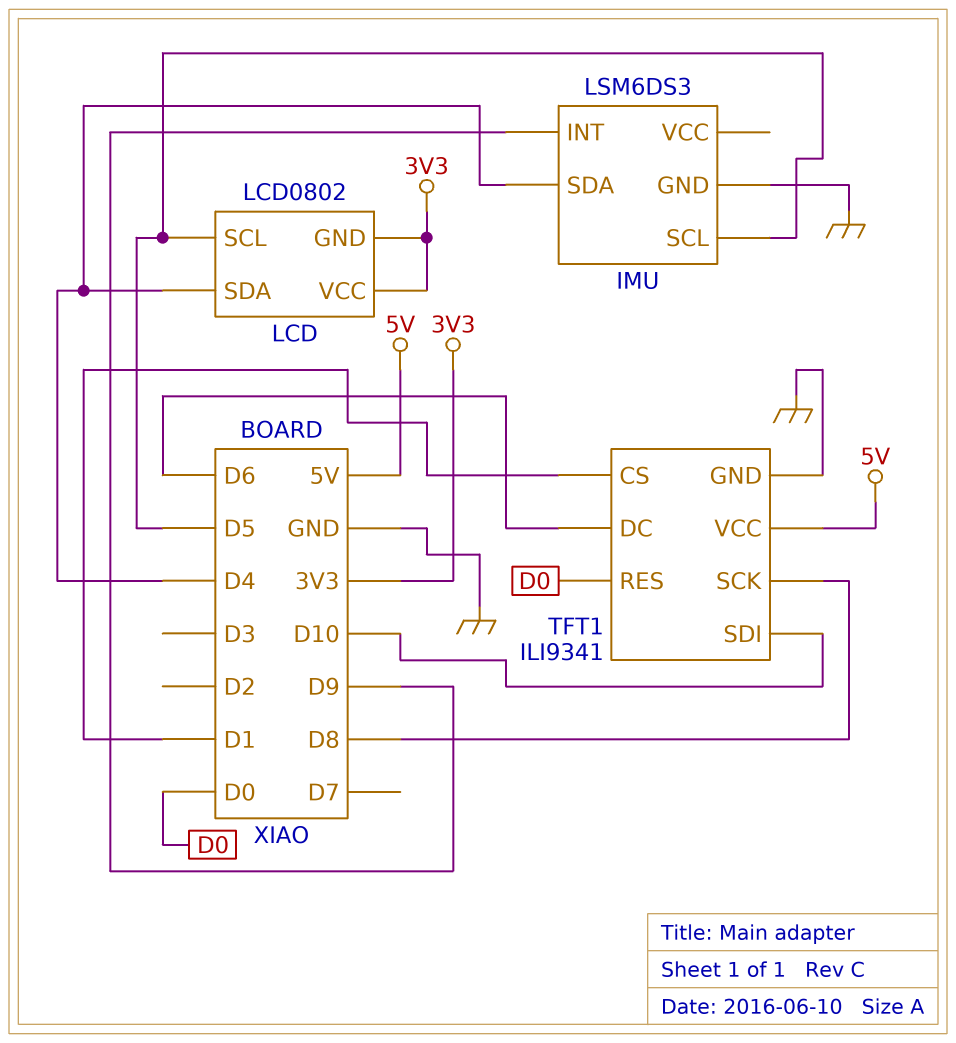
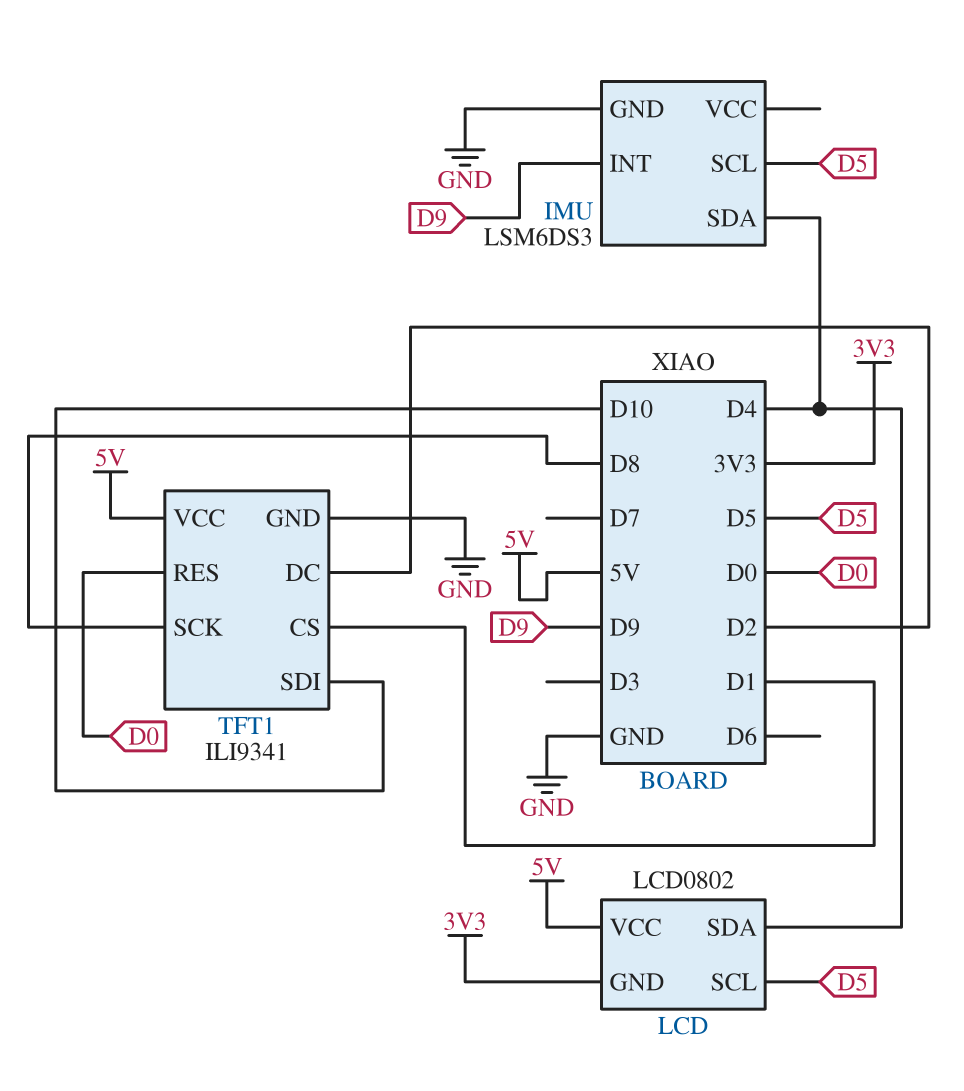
LCD pin VCC: 3V3 -> 5V
TFT1 pin DC: D6 -> D2

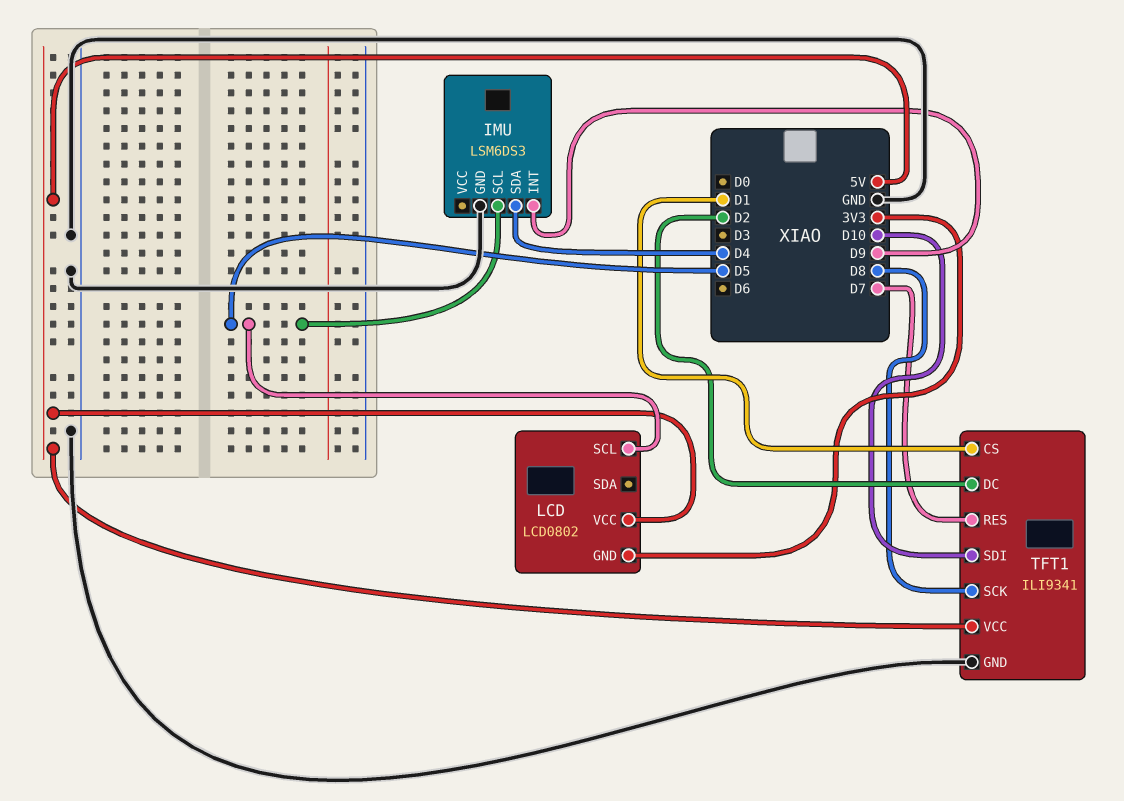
LCD pin SDA: D4 -> none
TFT1 pin RES: D0 -> D7

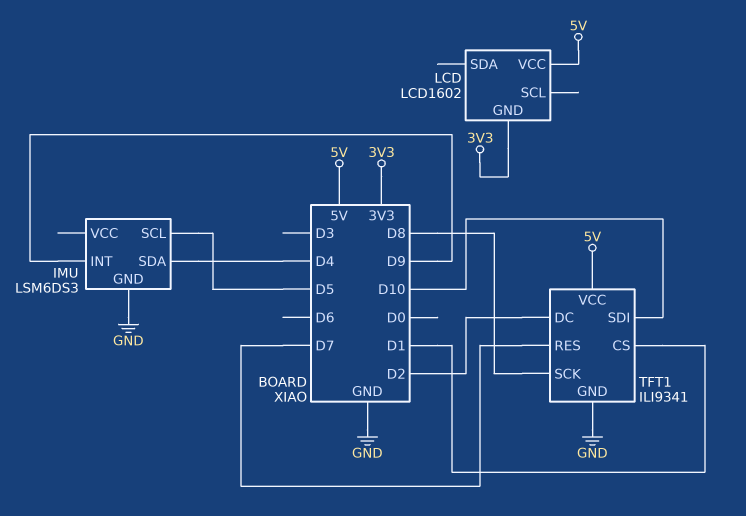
LCD: LCD0802 -> LCD1602
LCD pin SCL: D5 -> none

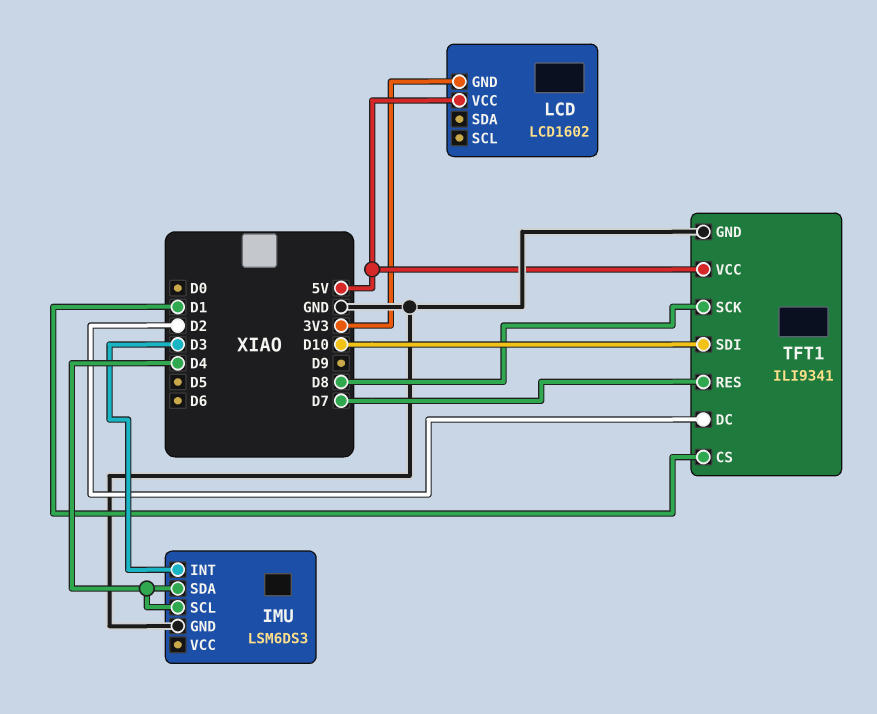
IMU pin INT: D9 -> D3
IMU pin SCL: D5 -> D4

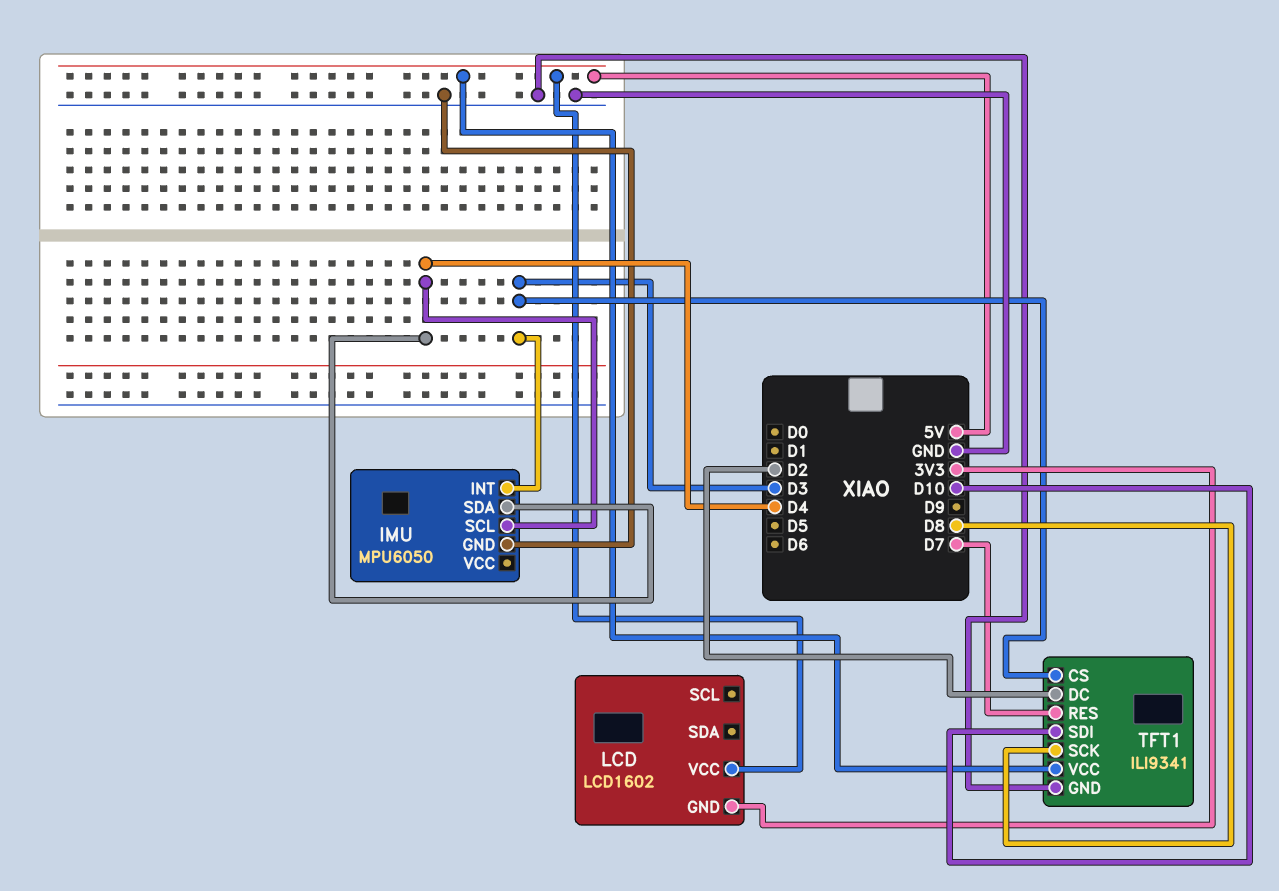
IMU: LSM6DS3 -> MPU6050
TFT1 pin CS: D1 -> D3

